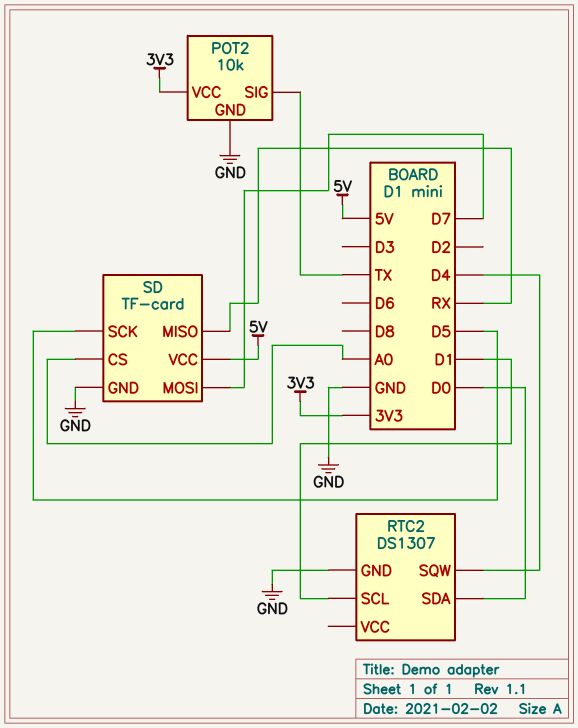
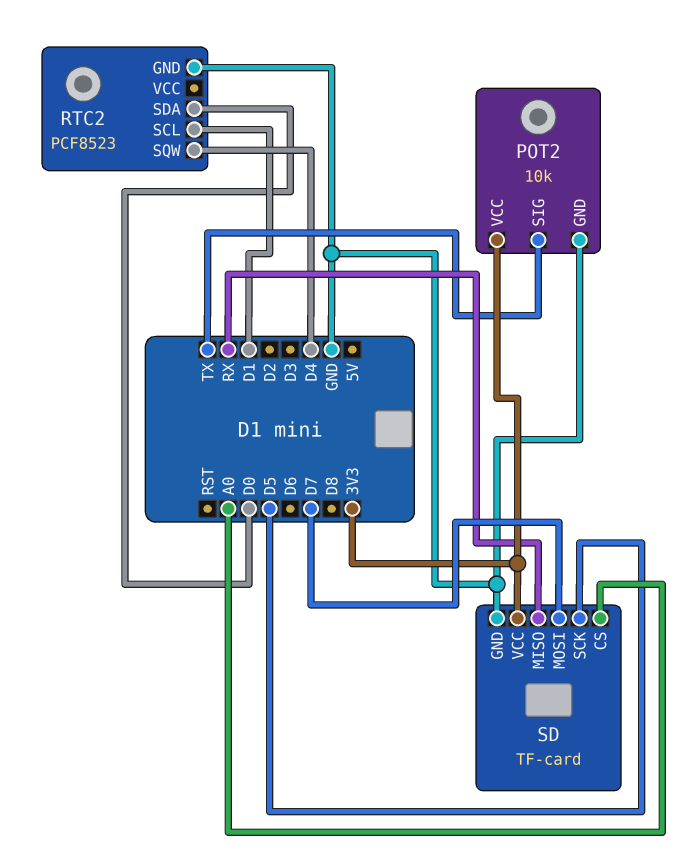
RTC2: DS1307 -> PCF8523
SD pin VCC: 5V -> 3V3

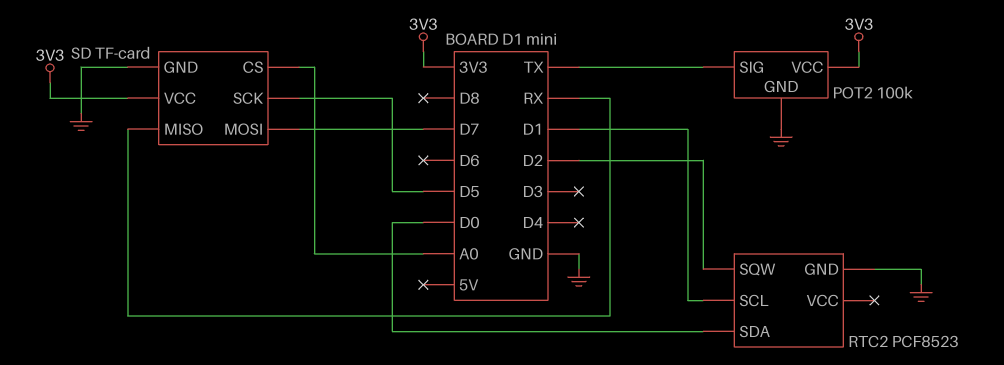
POT2: 10k -> 100k
RTC2 pin SQW: D4 -> D2

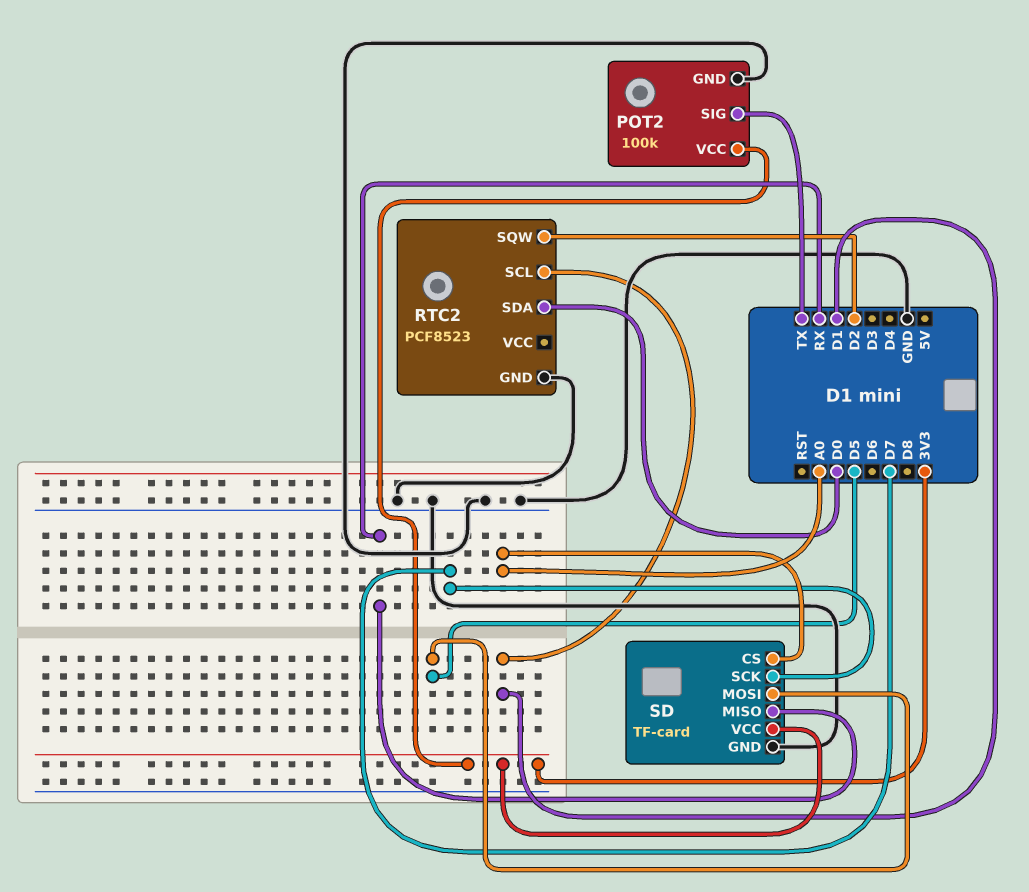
SD pin MOSI: D7 -> D5
SD pin SCK: D5 -> D7

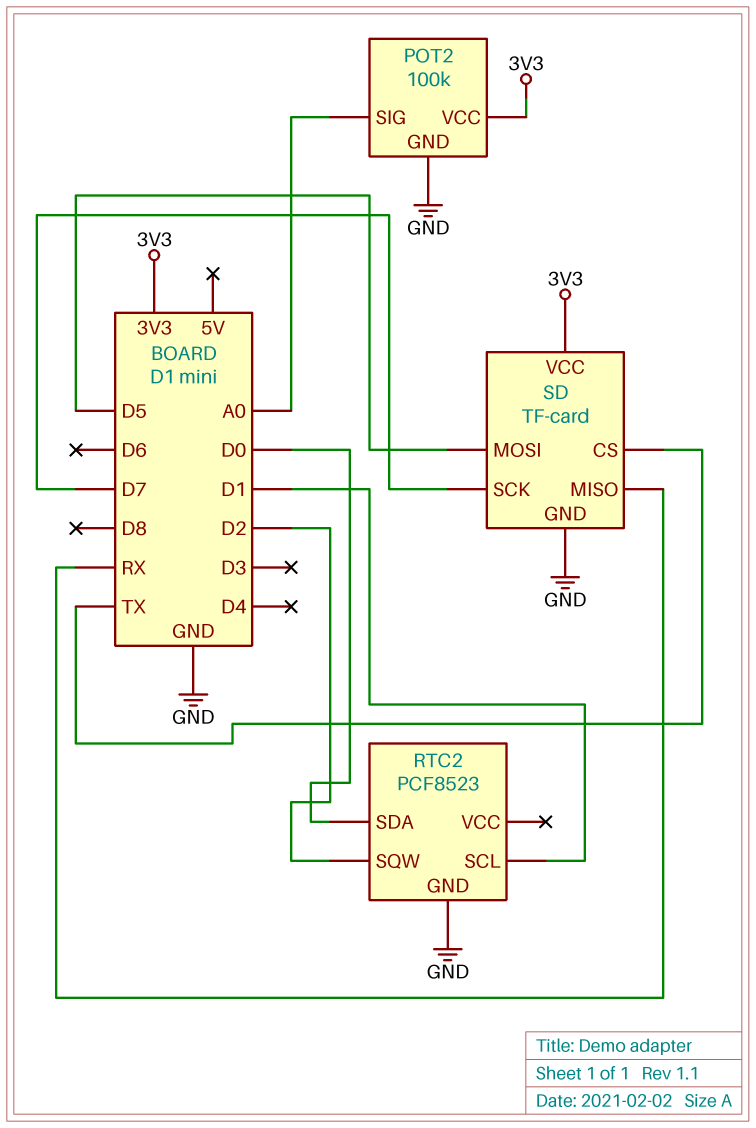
POT2 pin SIG: TX -> A0
SD pin CS: A0 -> TX

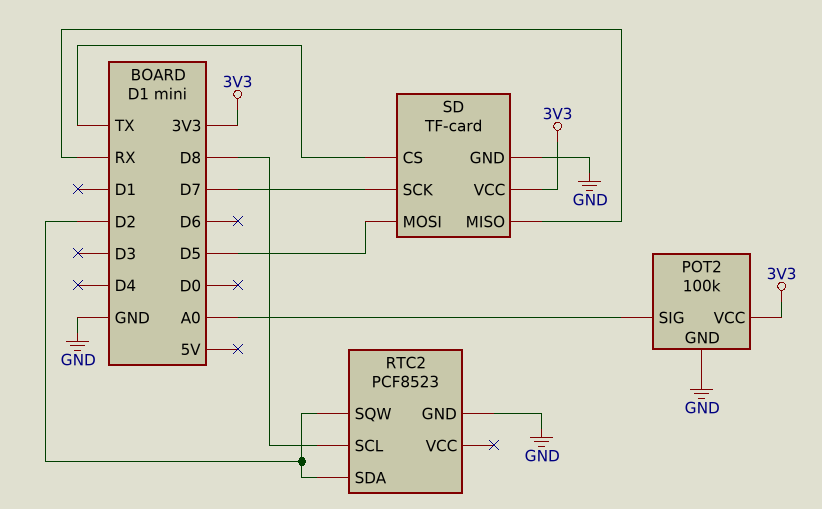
RTC2 pin SCL: D1 -> D8
RTC2 pin SDA: D0 -> D2

